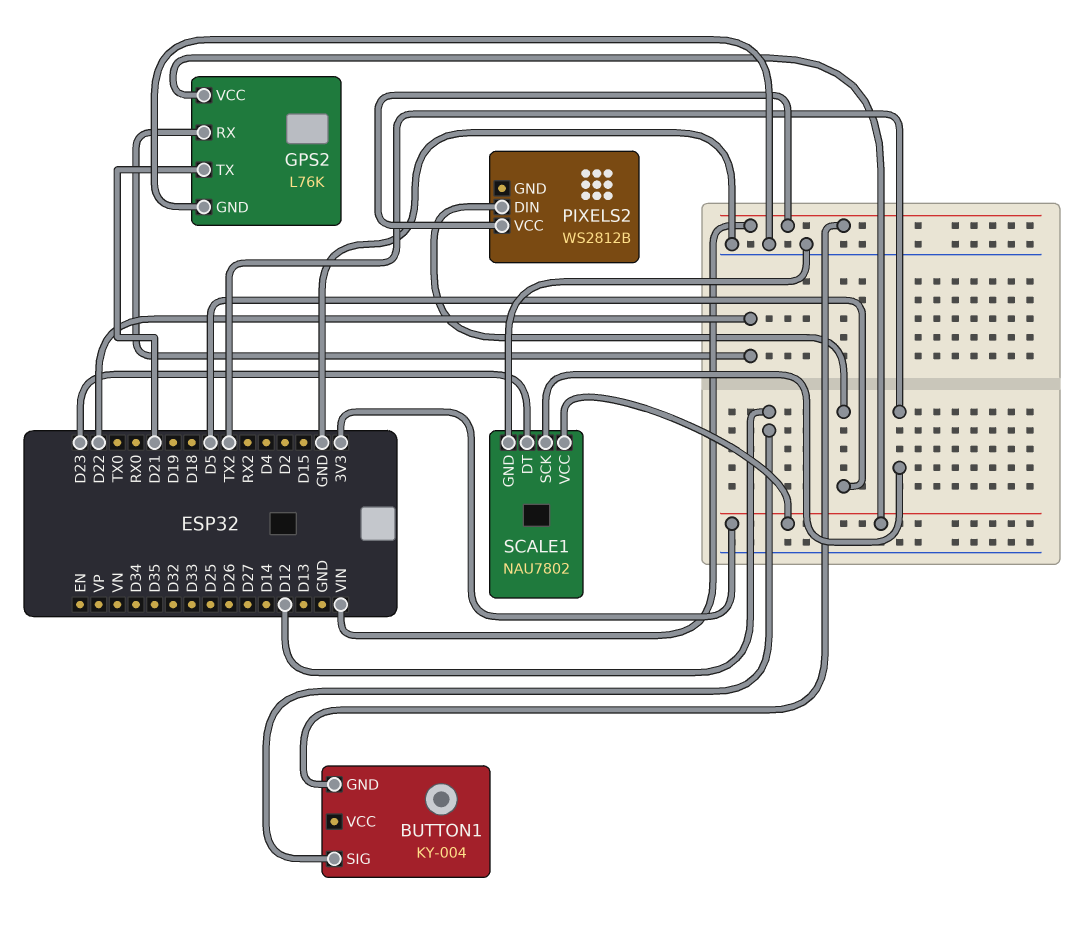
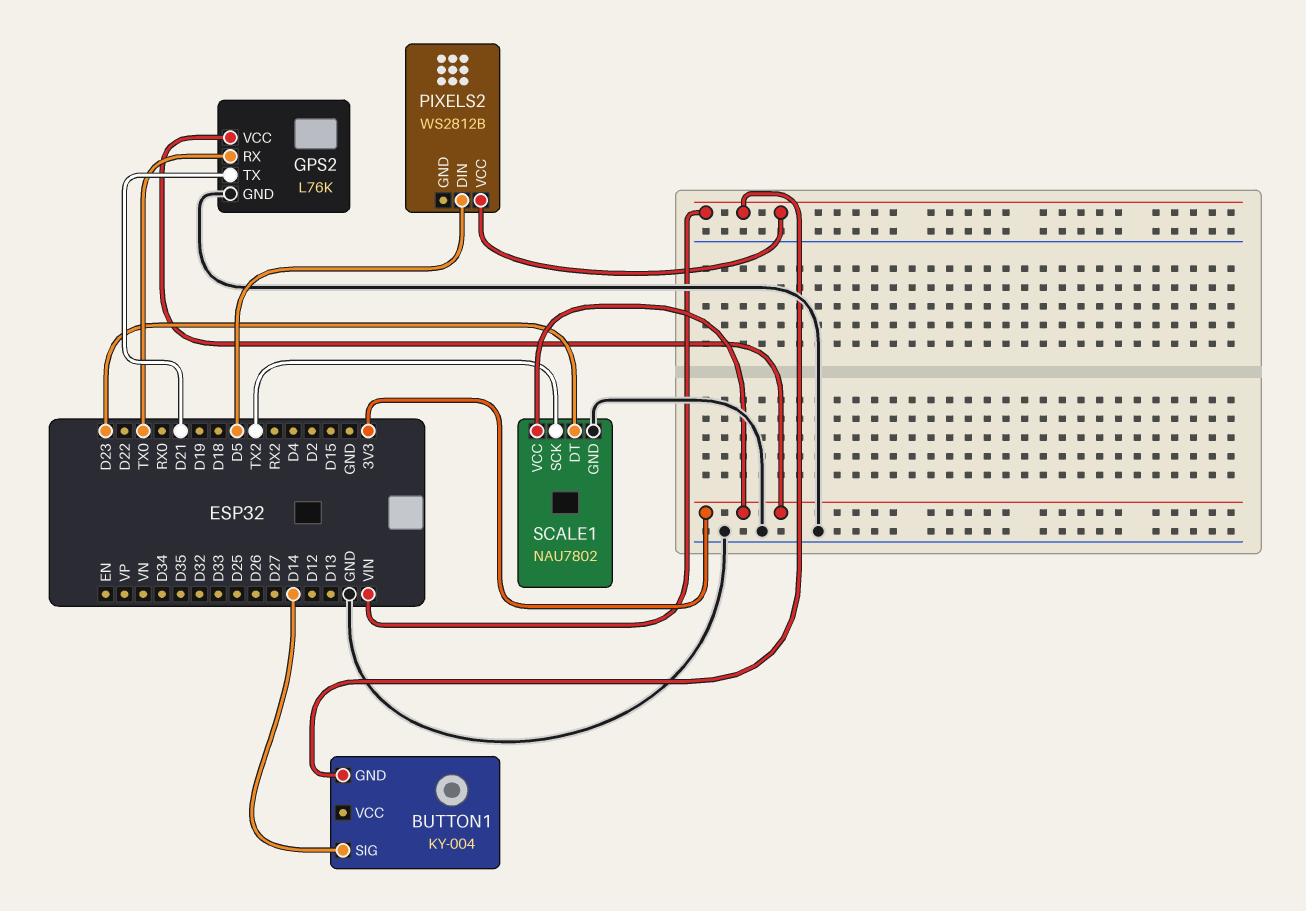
BUTTON1 pin SIG: D12 -> D14
GPS2 pin RX: D22 -> TX0

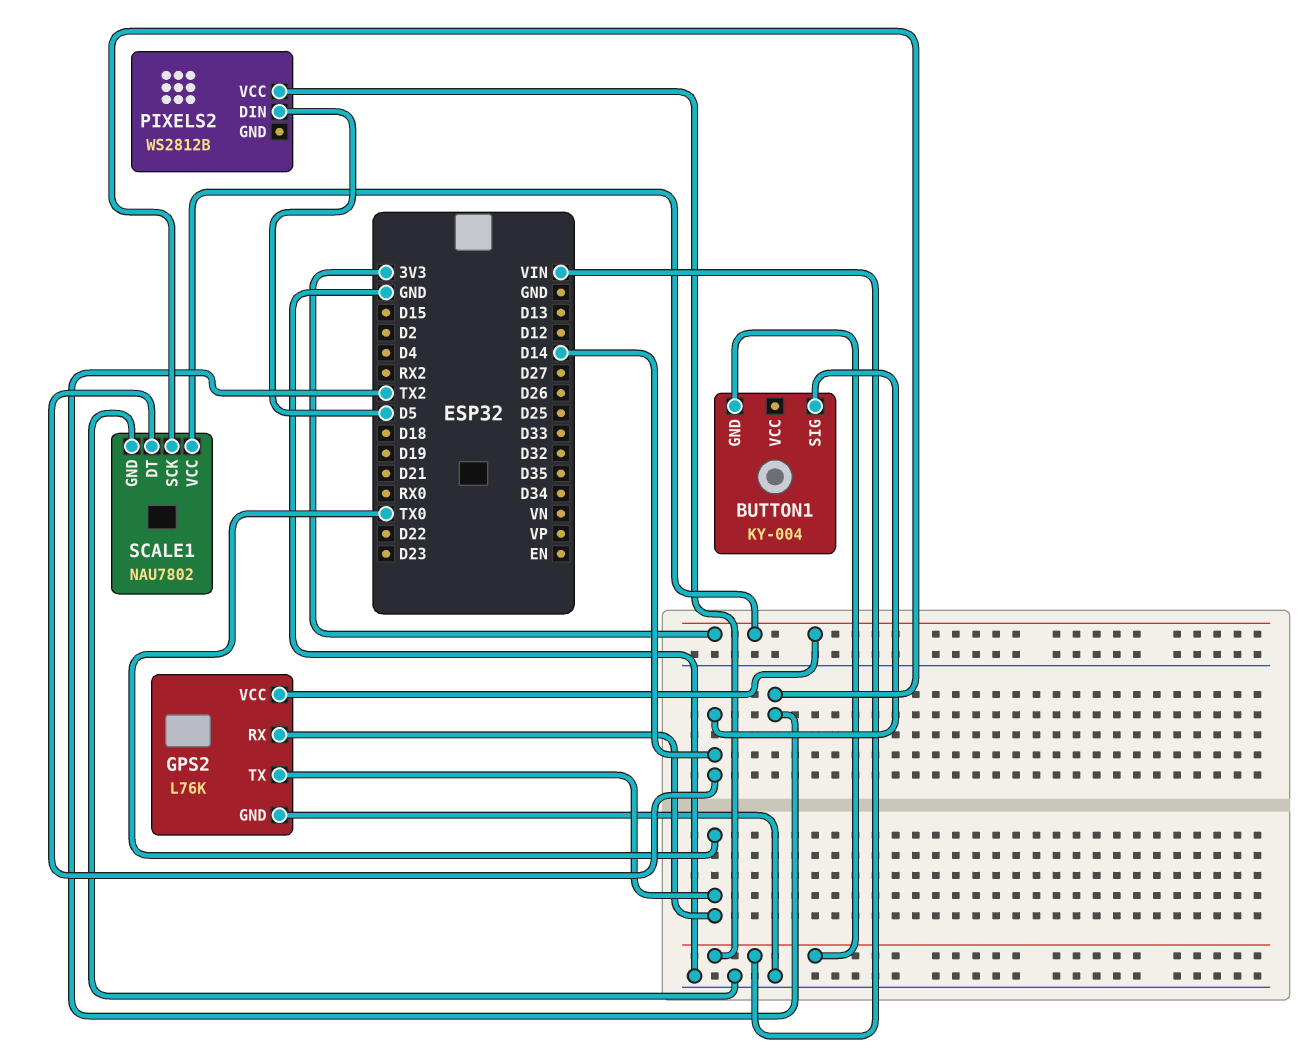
GPS2 pin TX: D21 -> TX0
SCALE1 pin DT: D23 -> D14

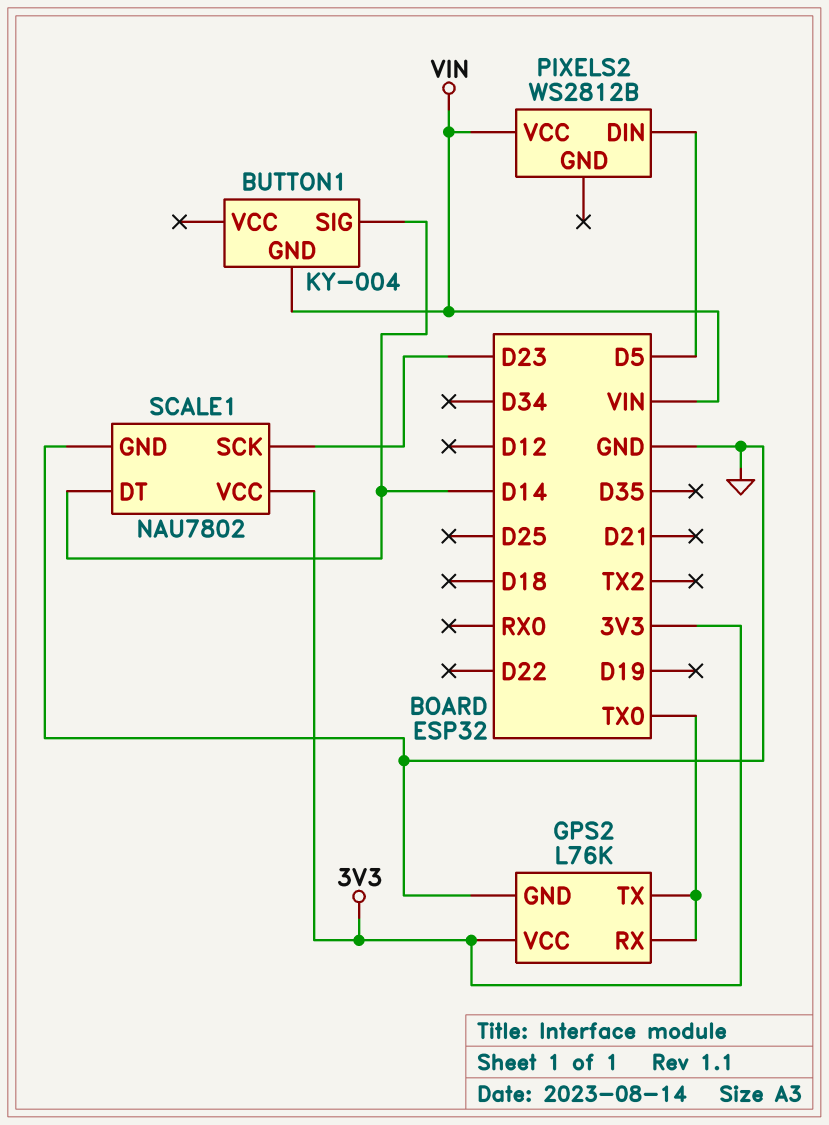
SCALE1 pin SCK: TX2 -> D23

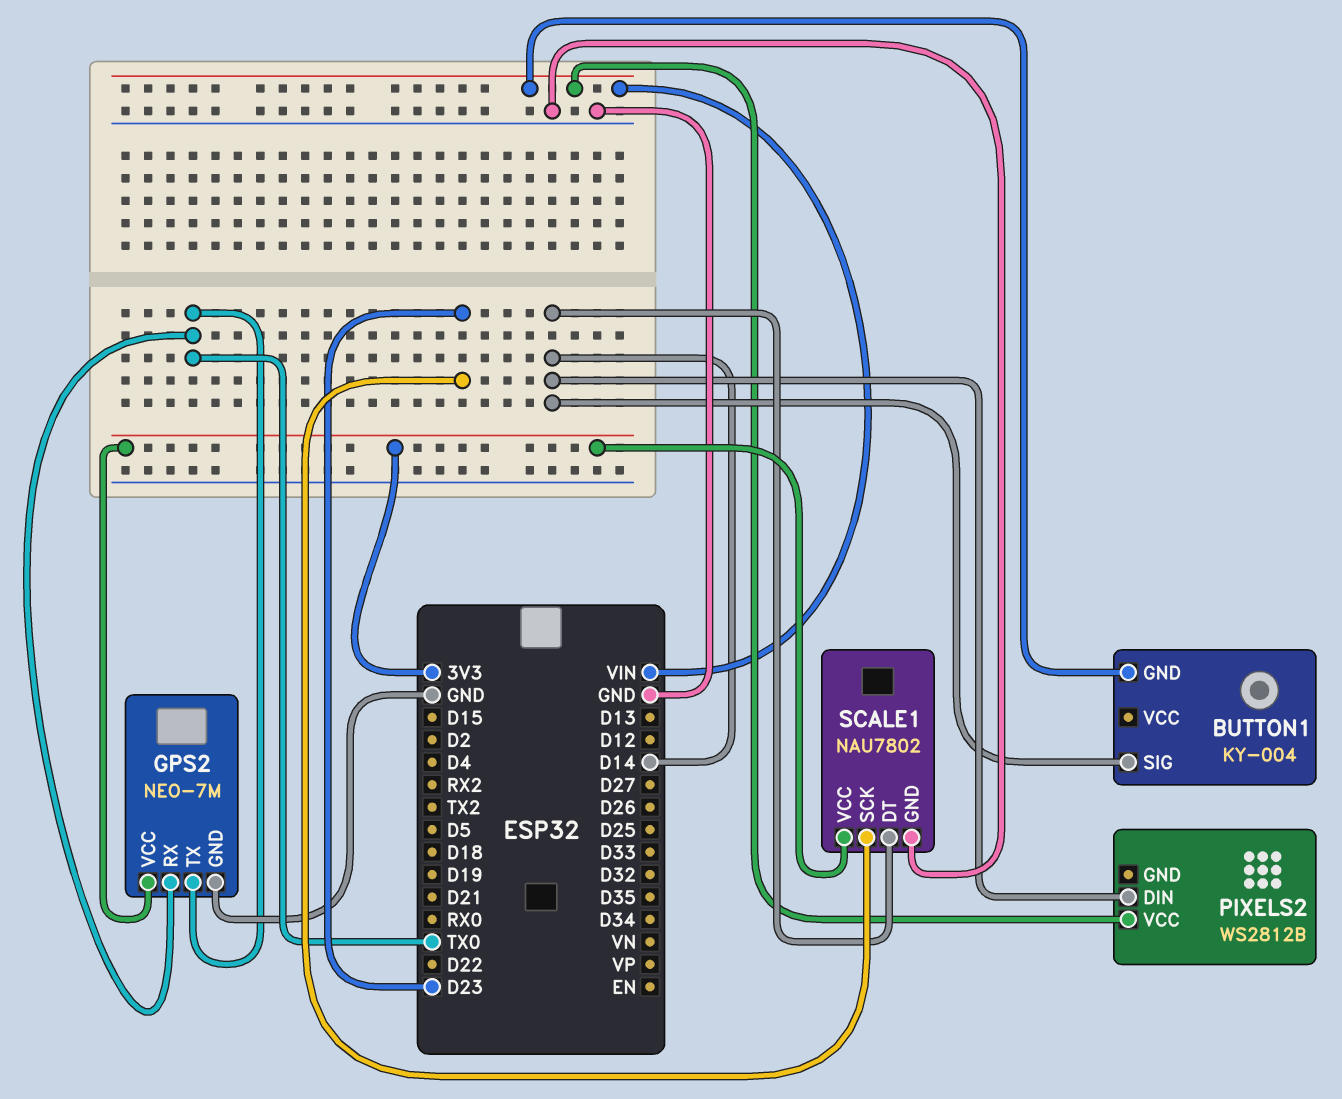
GPS2: L76K -> NEO-7M
PIXELS2 pin DIN: D5 -> D14

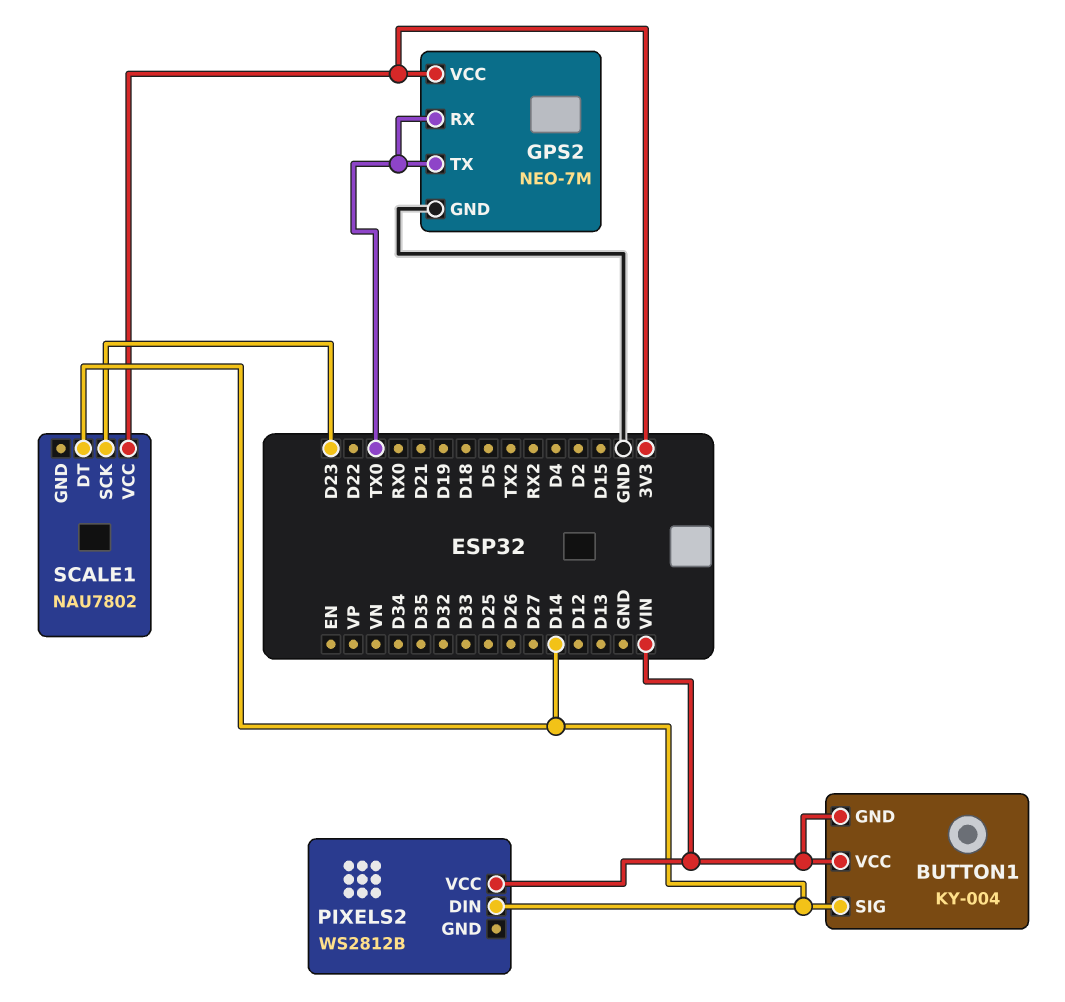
BUTTON1 pin VCC: none -> VIN
SCALE1 pin GND: GND -> none

